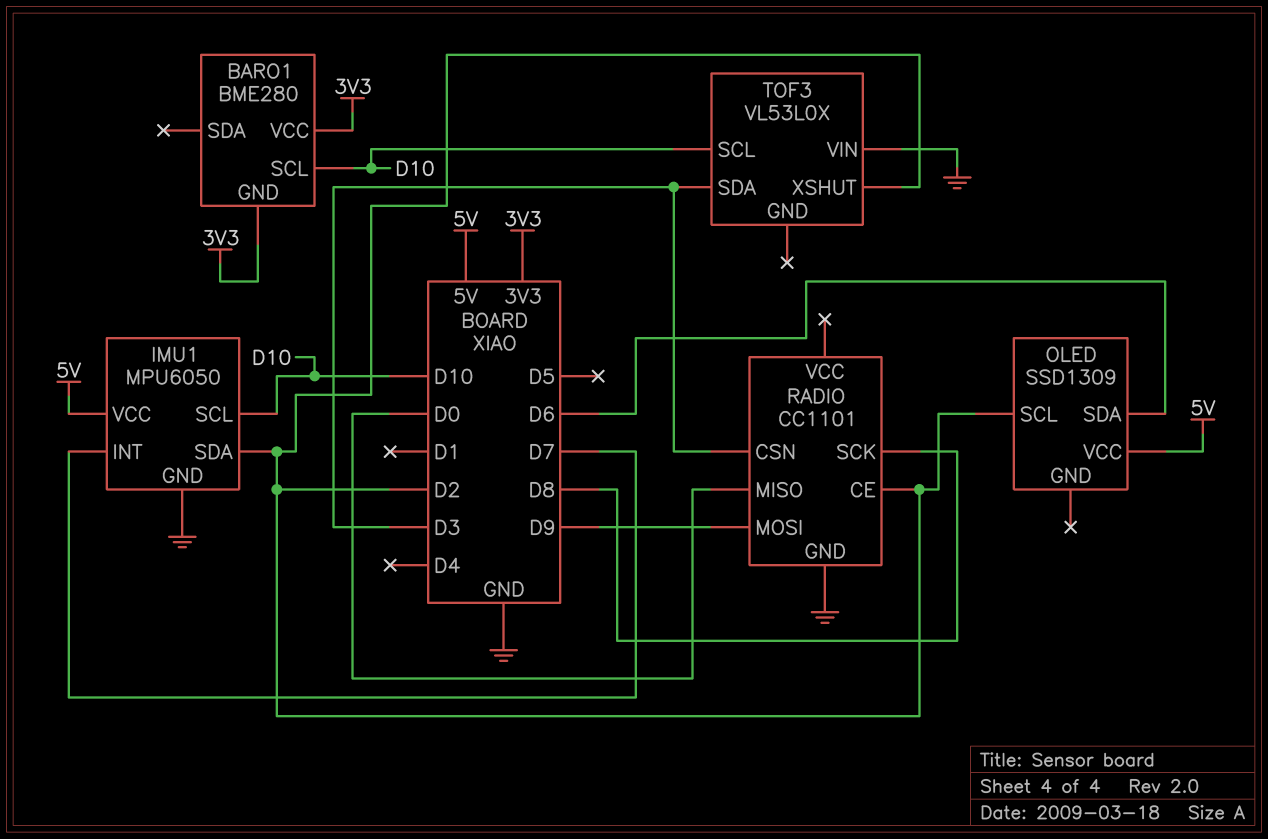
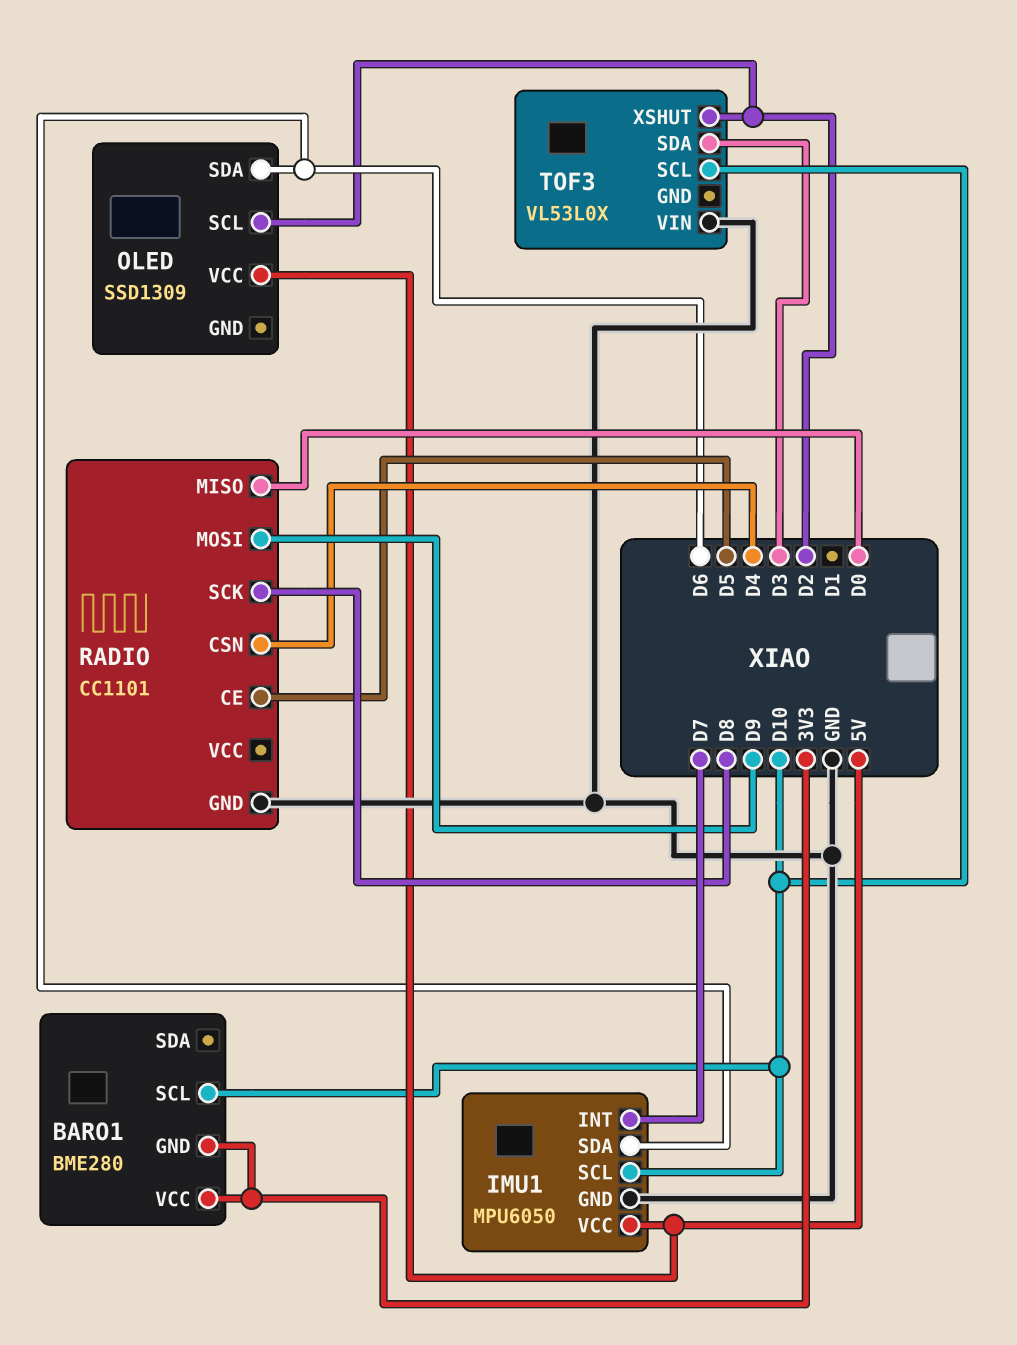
IMU1 pin SDA: D2 -> D6
RADIO pin CE: D2 -> D5
RADIO pin CSN: D3 -> D4

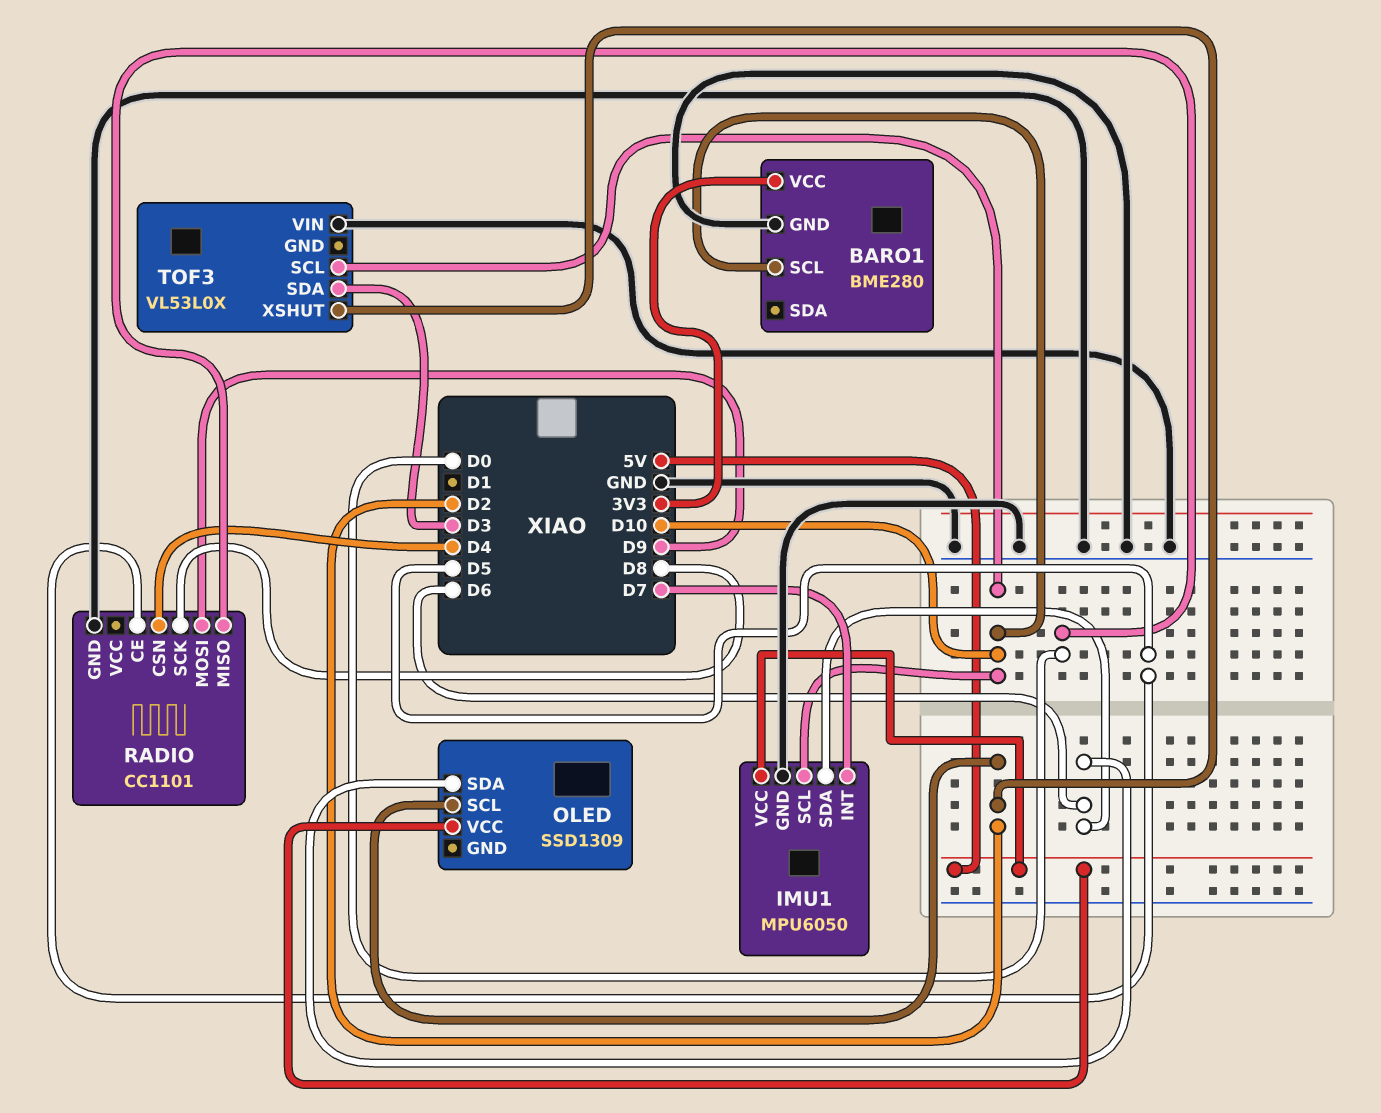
BARO1 pin GND: 3V3 -> GND

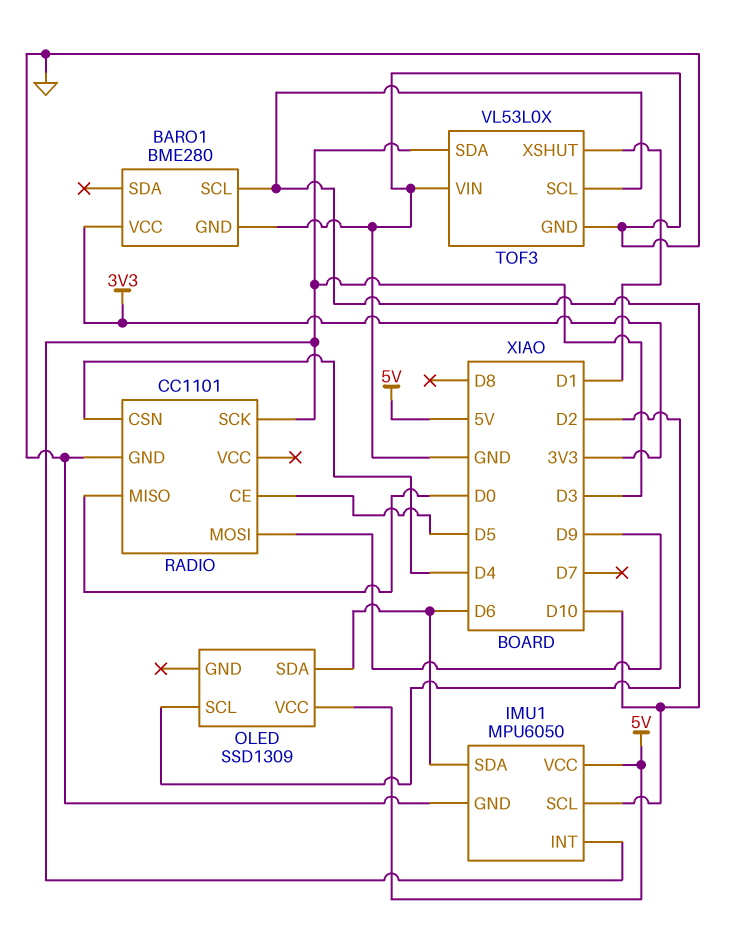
IMU1 pin INT: D7 -> D3
RADIO pin SCK: D8 -> D3
TOF3 pin GND: none -> GND
TOF3 pin XSHUT: D2 -> D1

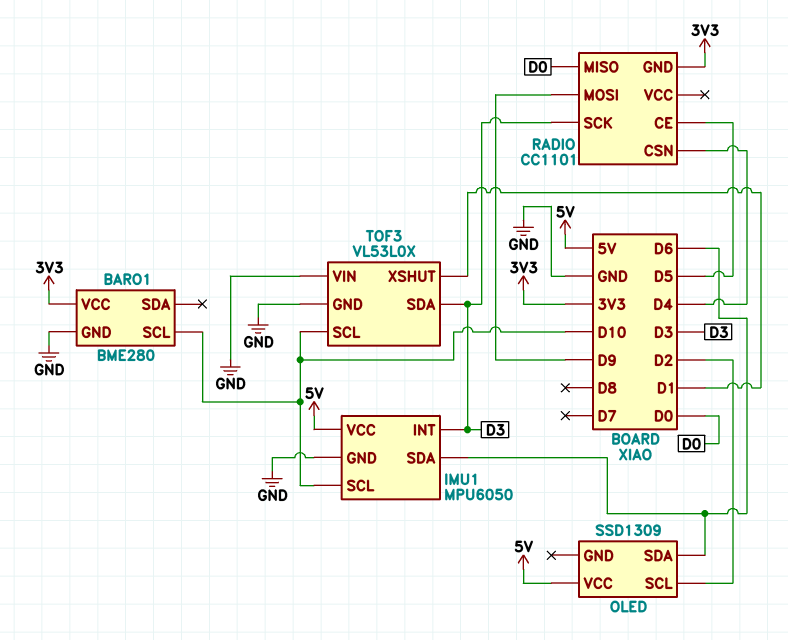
RADIO pin GND: GND -> 3V3

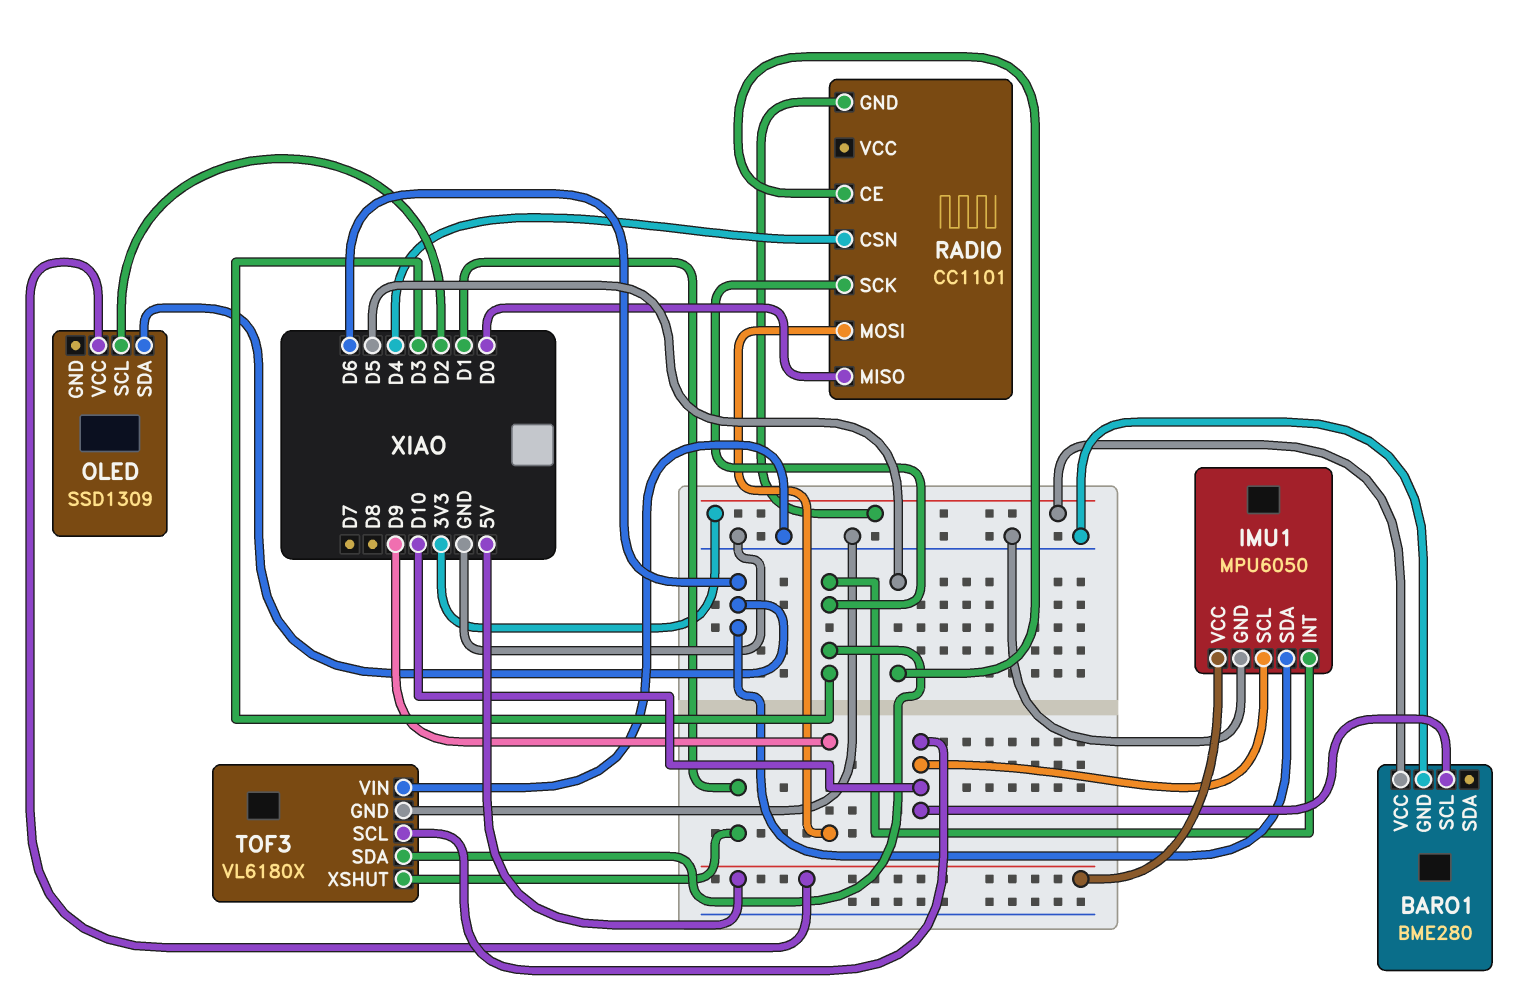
TOF3: VL53L0X -> VL6180X

